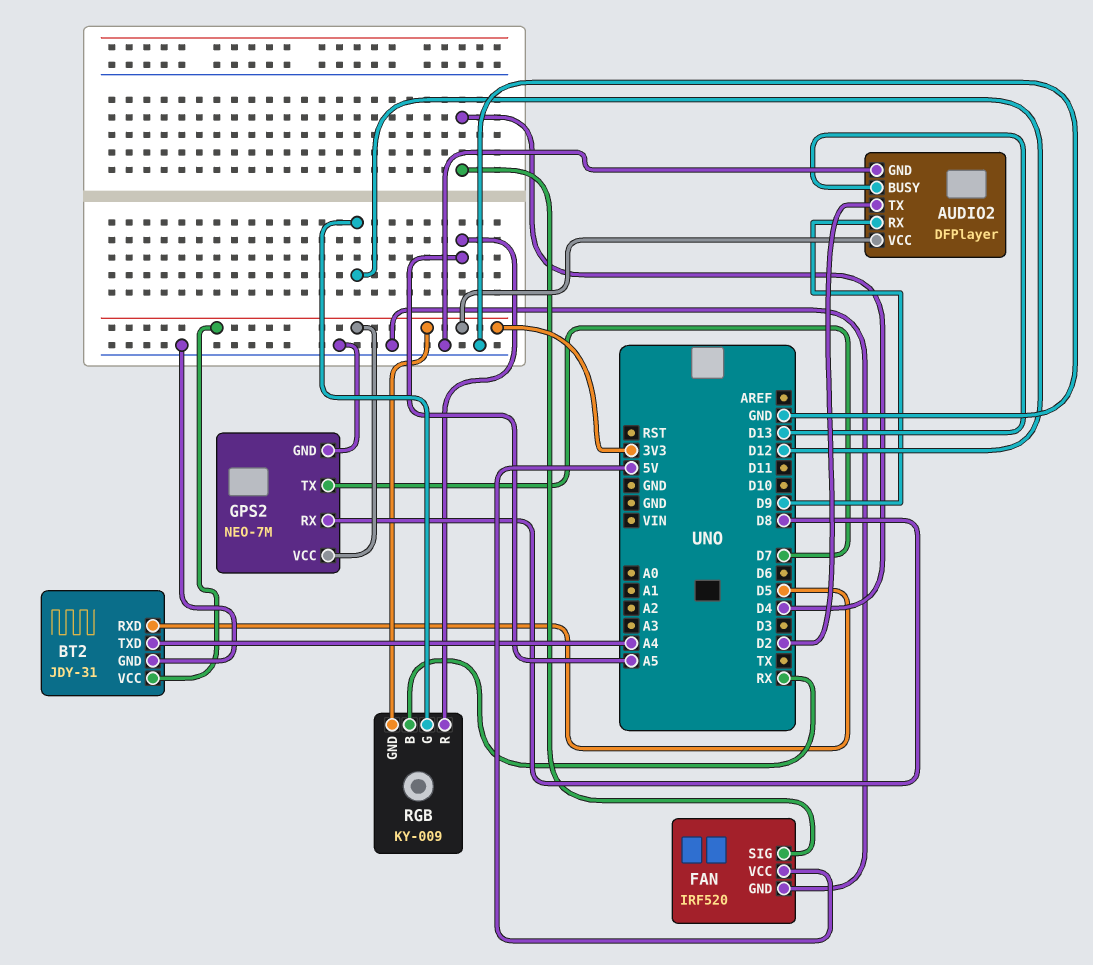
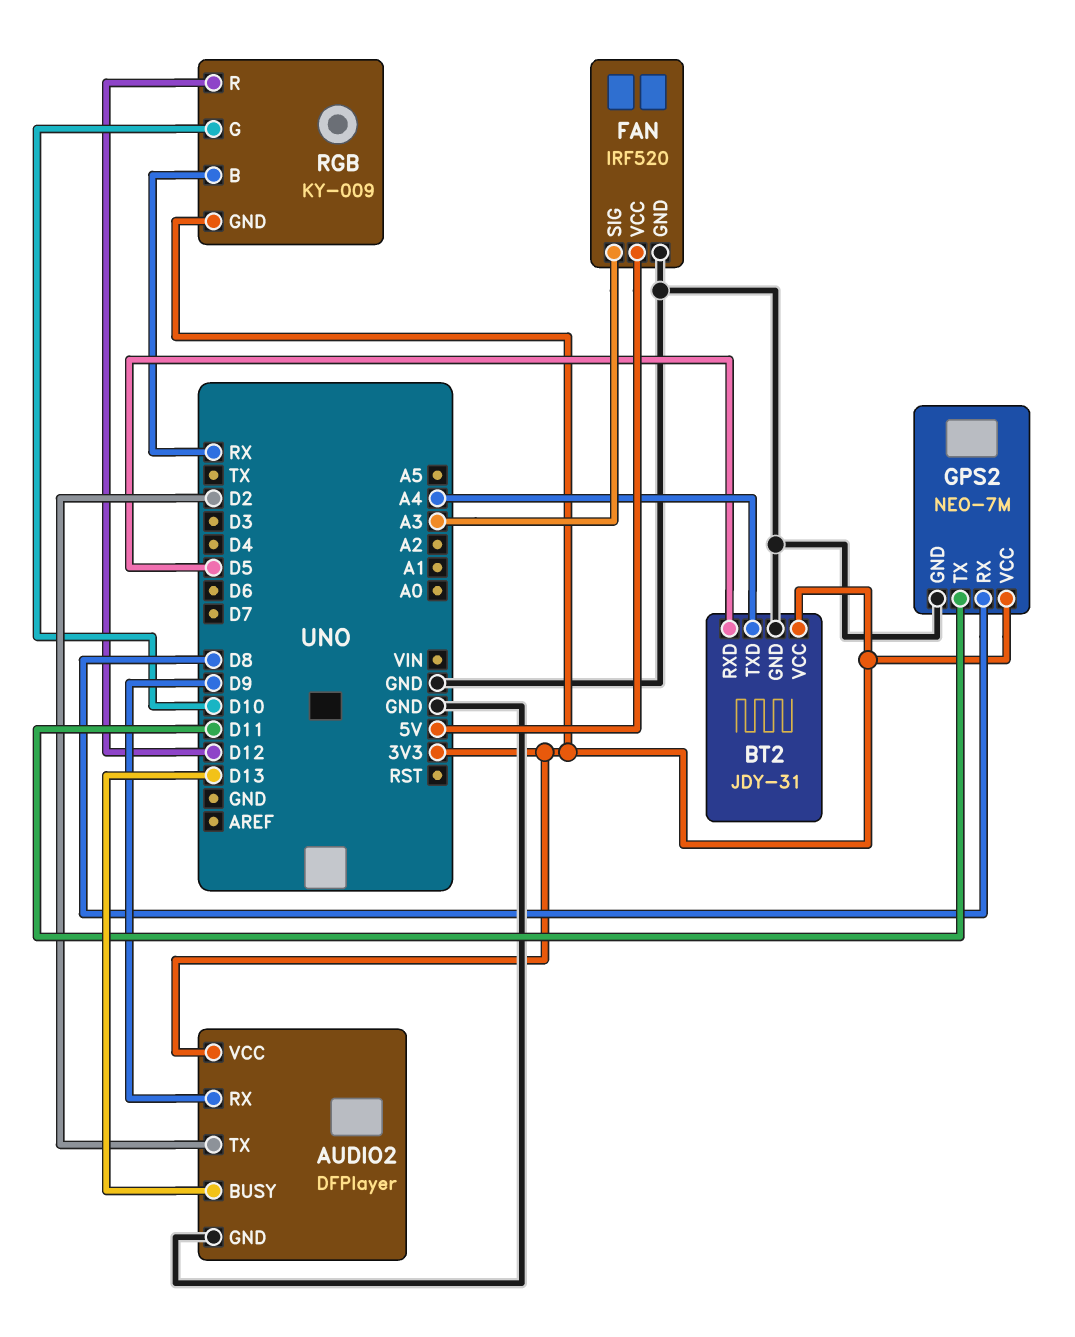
FAN pin SIG: D4 -> A3
GPS2 pin TX: D7 -> D11
RGB pin G: D12 -> D10
RGB pin R: A5 -> D12

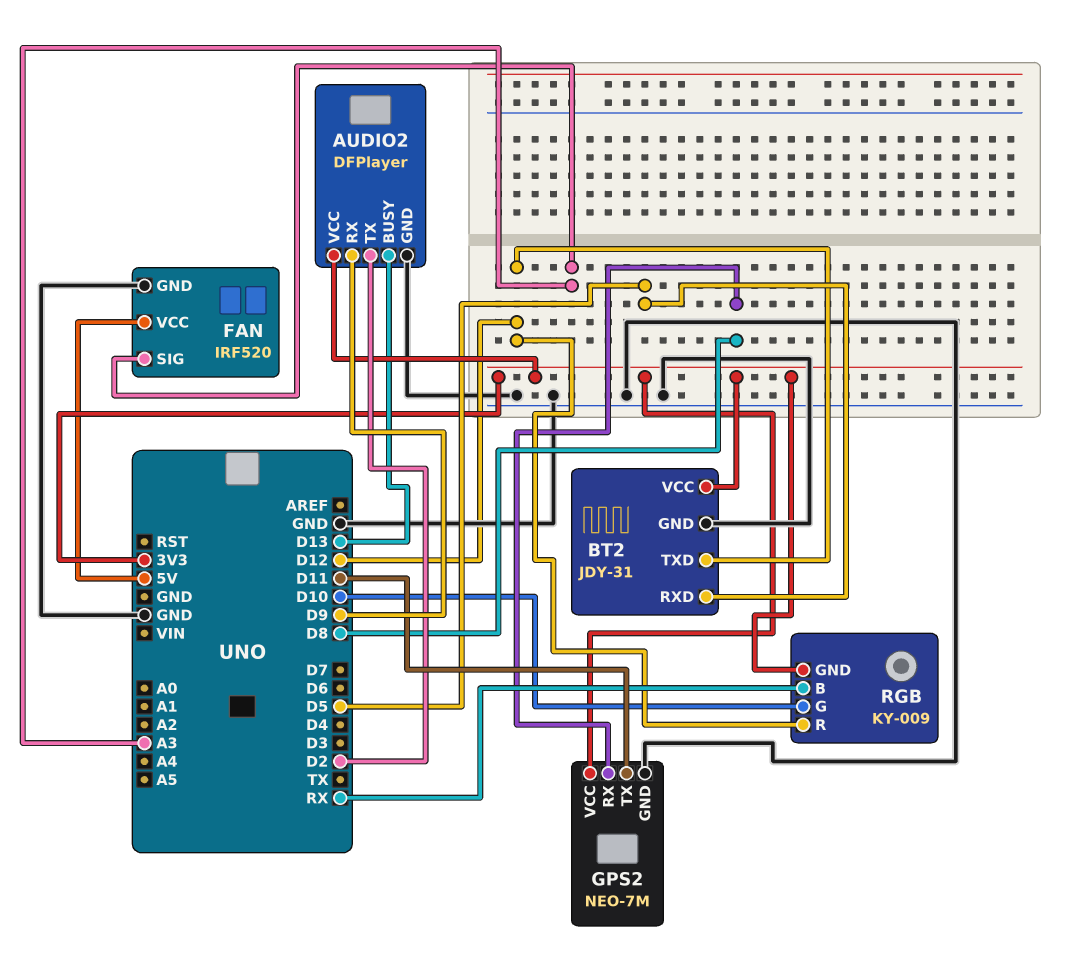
BT2 pin TXD: A4 -> D12

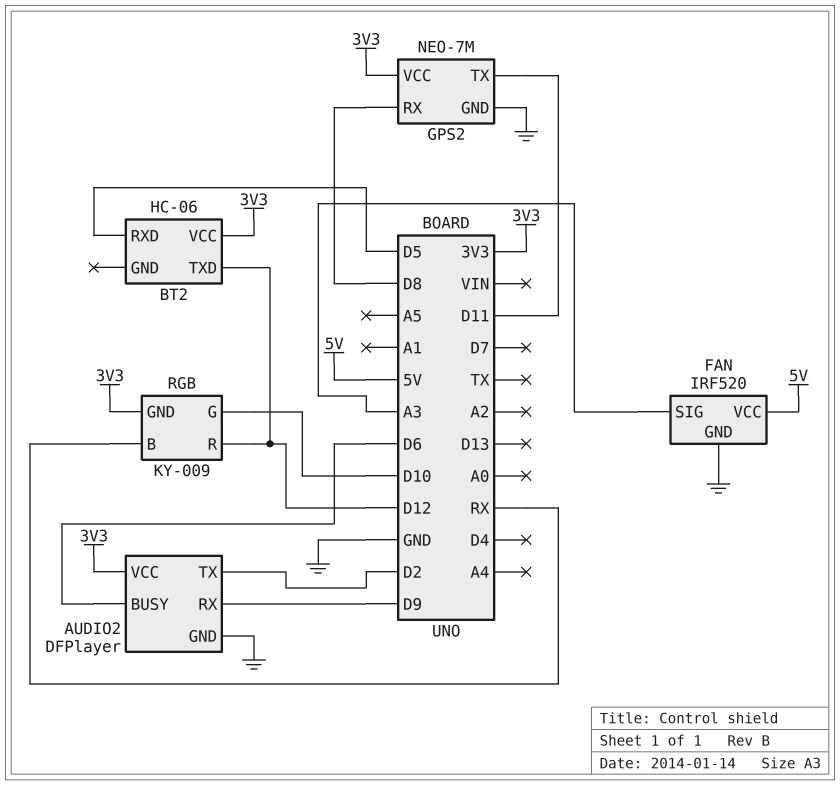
AUDIO2 pin BUSY: D13 -> D6
BT2: JDY-31 -> HC-06
BT2 pin GND: GND -> none

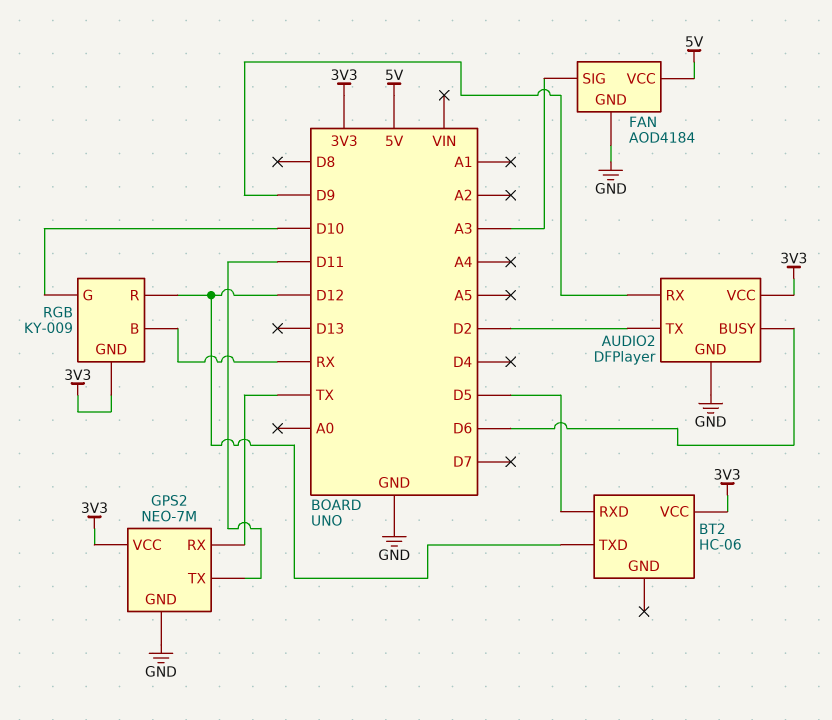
FAN: IRF520 -> AOD4184
GPS2 pin RX: D8 -> TX

